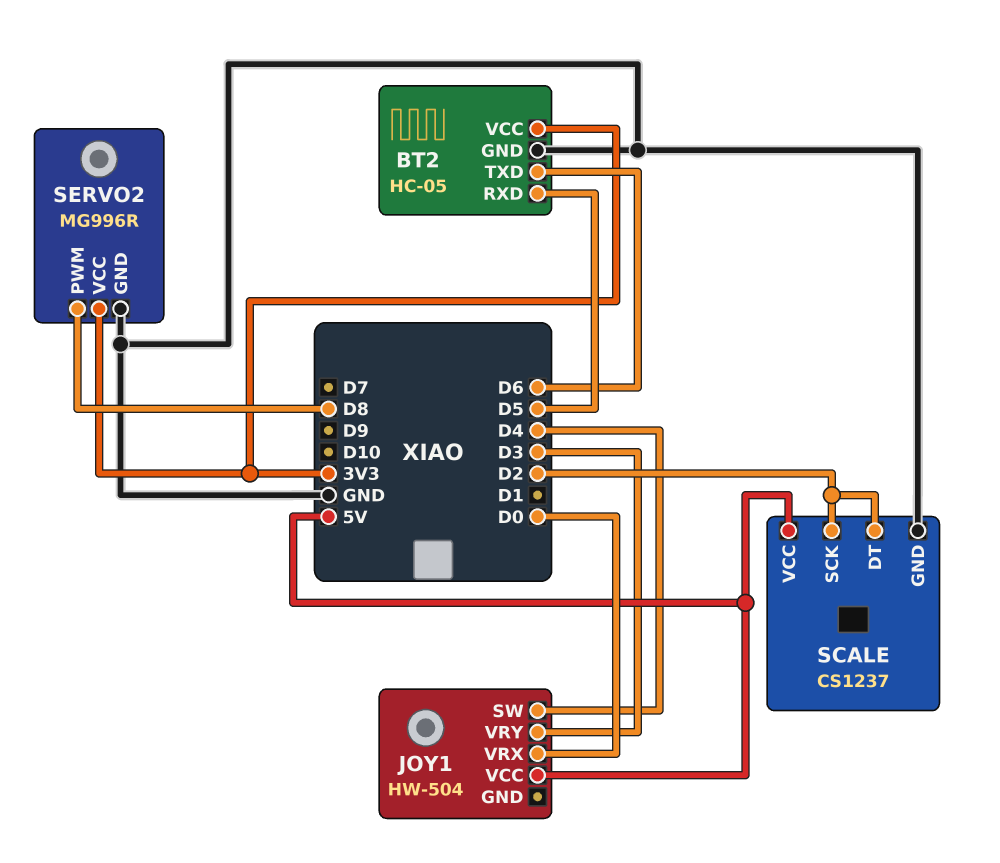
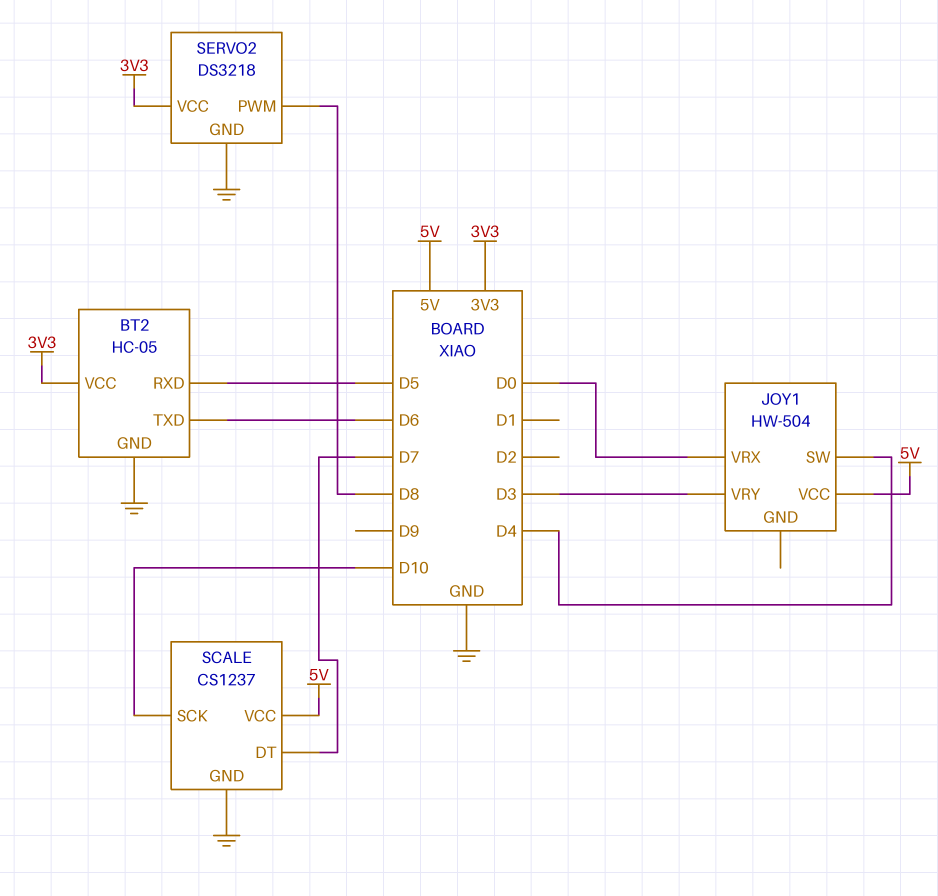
SCALE pin DT: D2 -> D7
SCALE pin SCK: D2 -> D10
SERVO2: MG996R -> DS3218

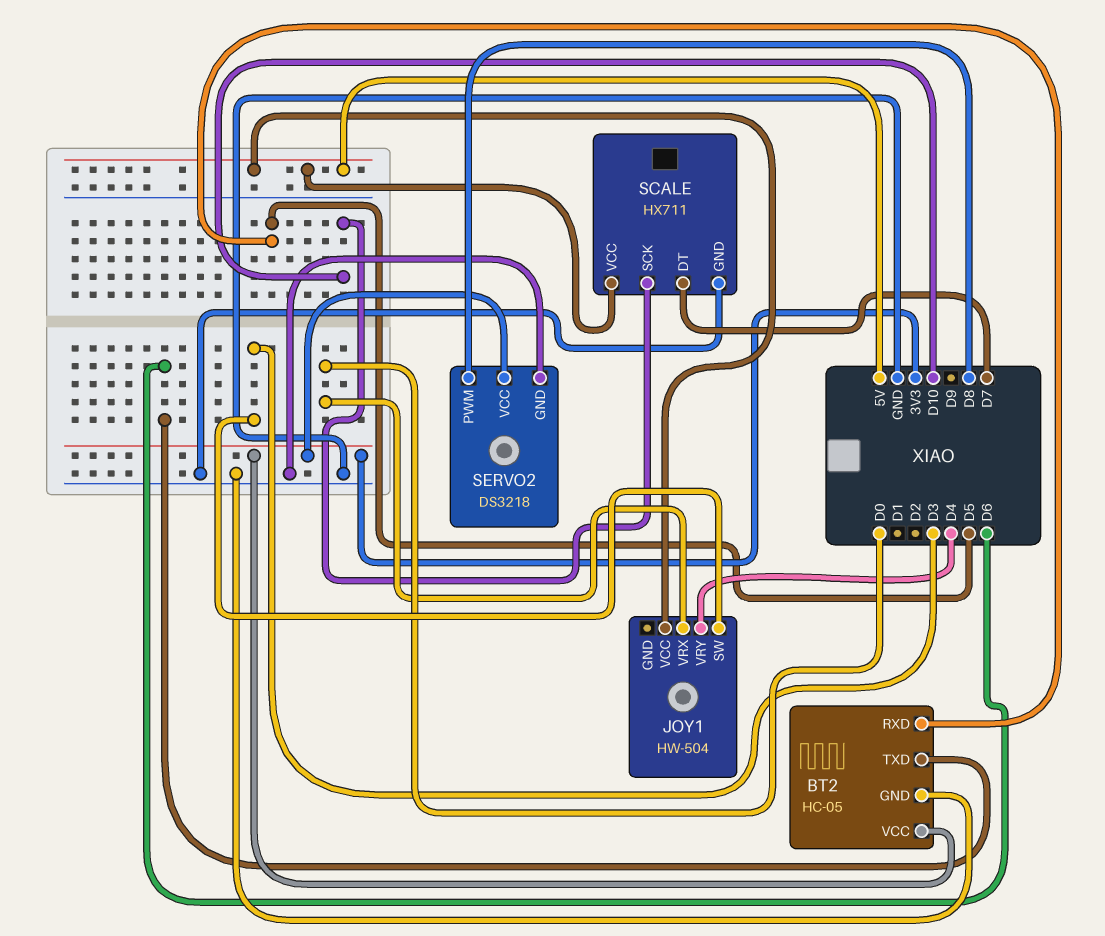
JOY1 pin SW: D4 -> D3
JOY1 pin VRY: D3 -> D4
SCALE: CS1237 -> HX711

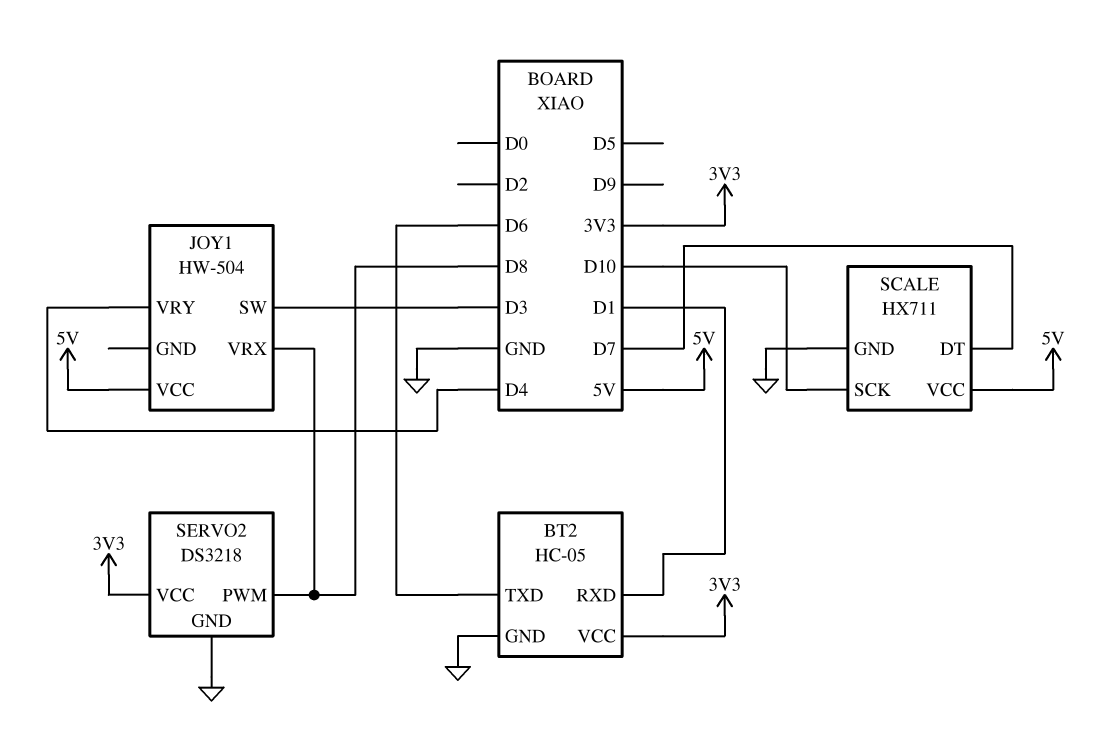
BT2 pin RXD: D5 -> D1
JOY1 pin VRX: D0 -> D8

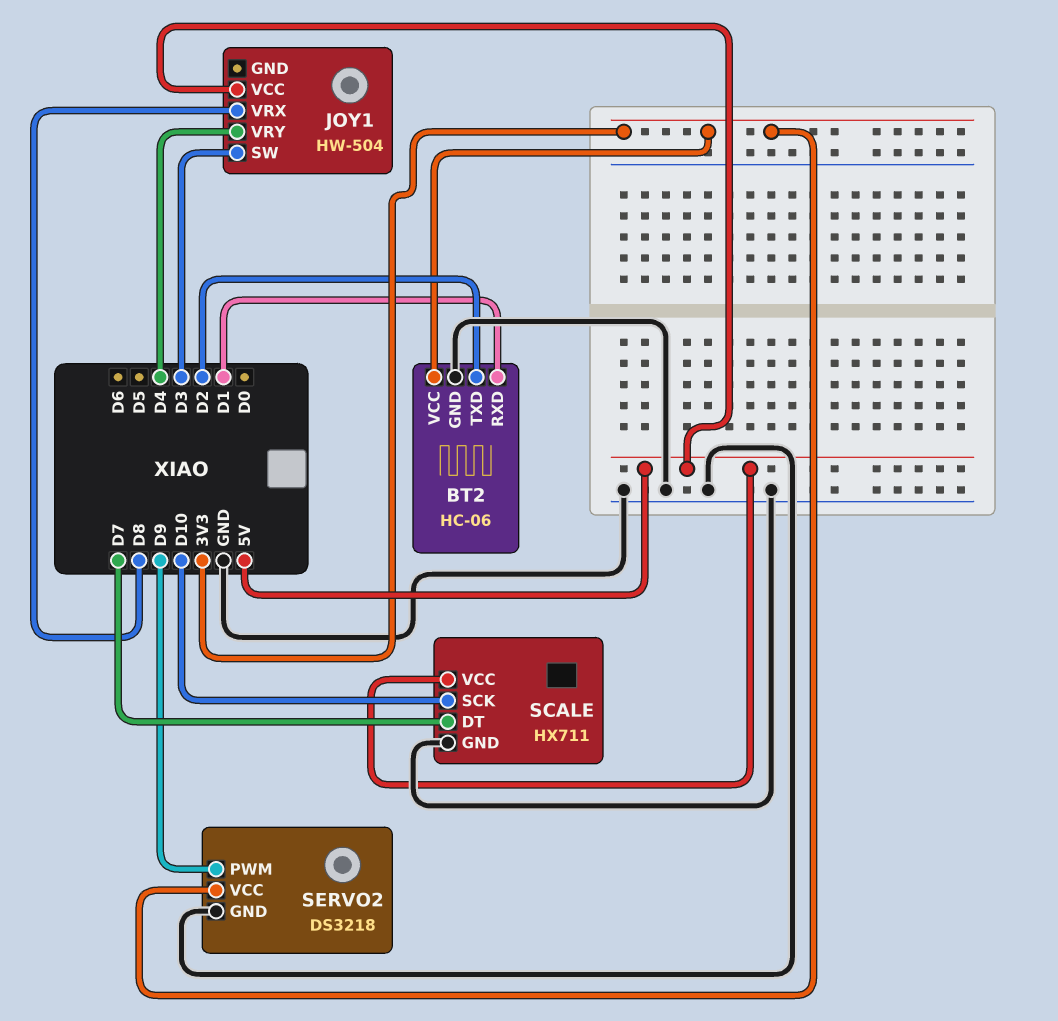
BT2: HC-05 -> HC-06
BT2 pin TXD: D6 -> D2
SERVO2 pin PWM: D8 -> D9

